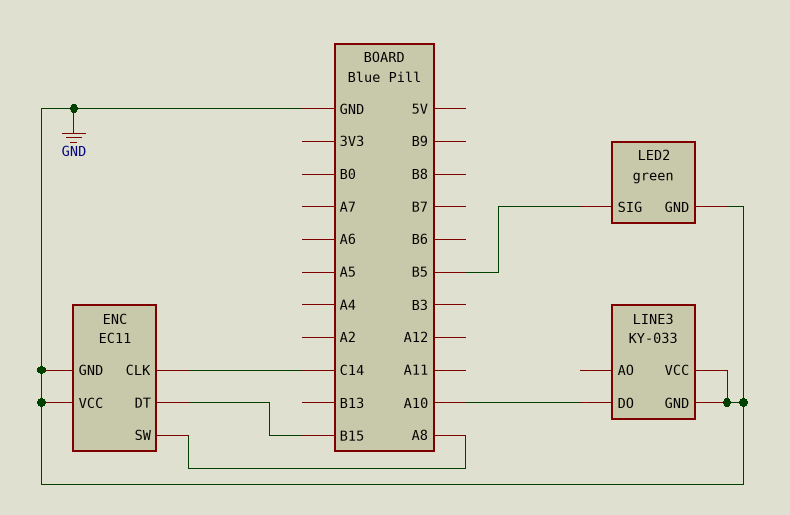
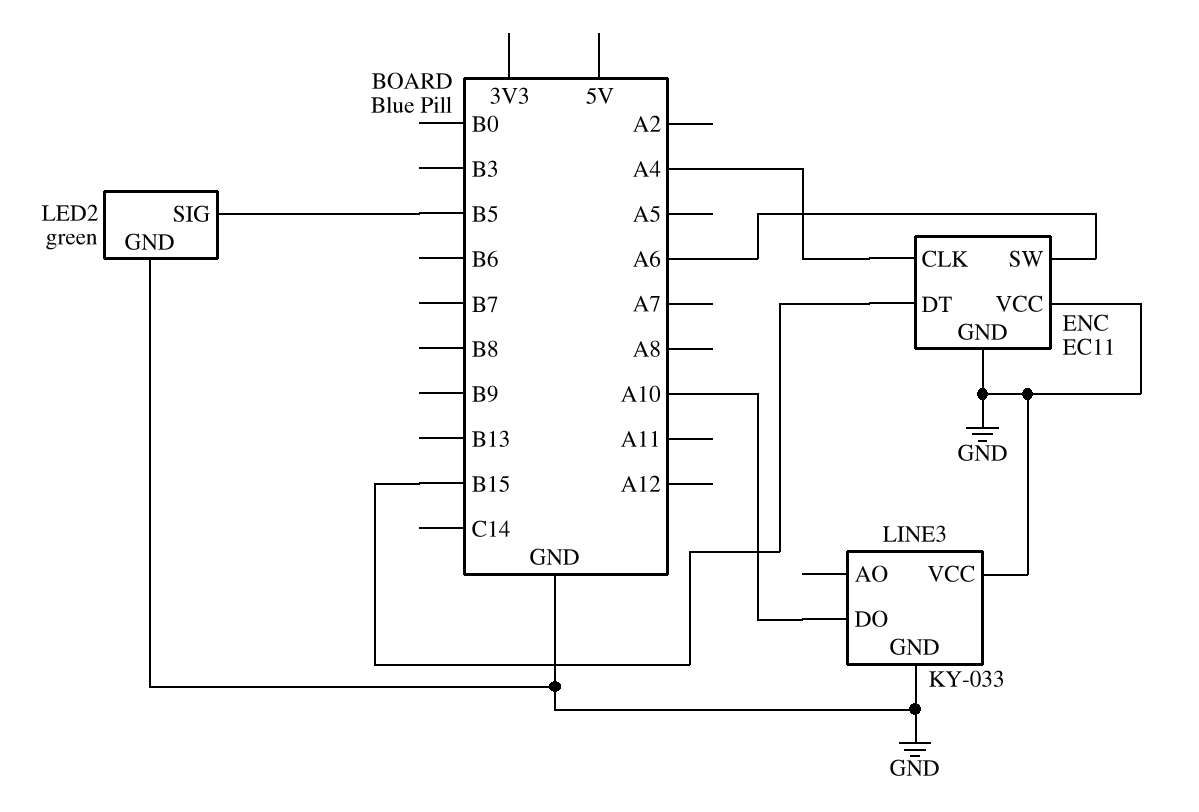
ENC pin CLK: C14 -> A4
ENC pin SW: A8 -> A6

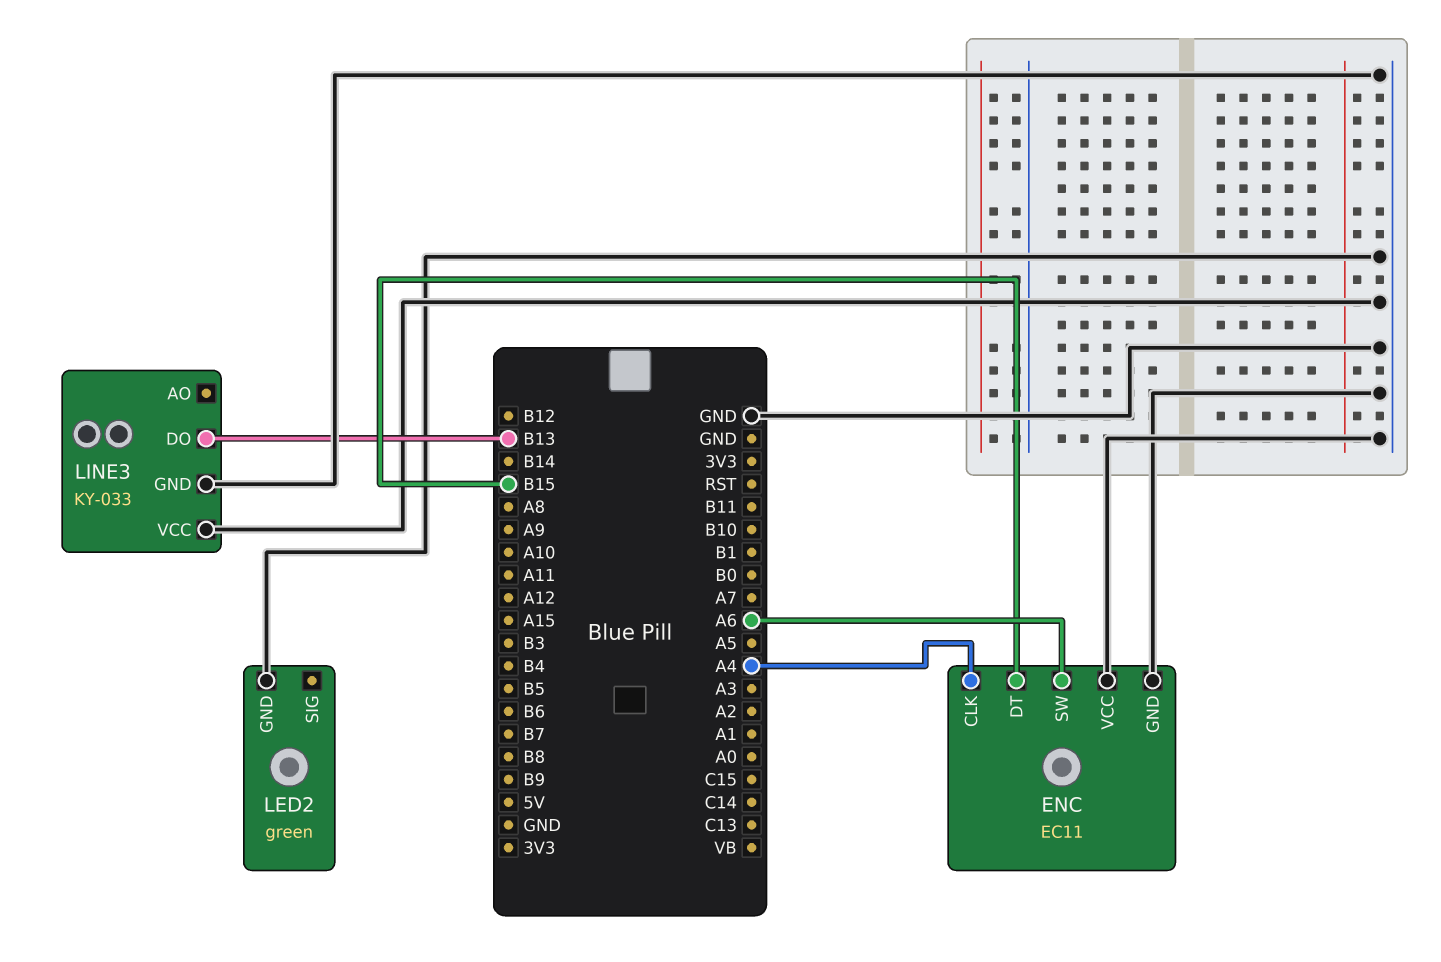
LED2 pin SIG: B5 -> none
LINE3 pin DO: A10 -> B13

